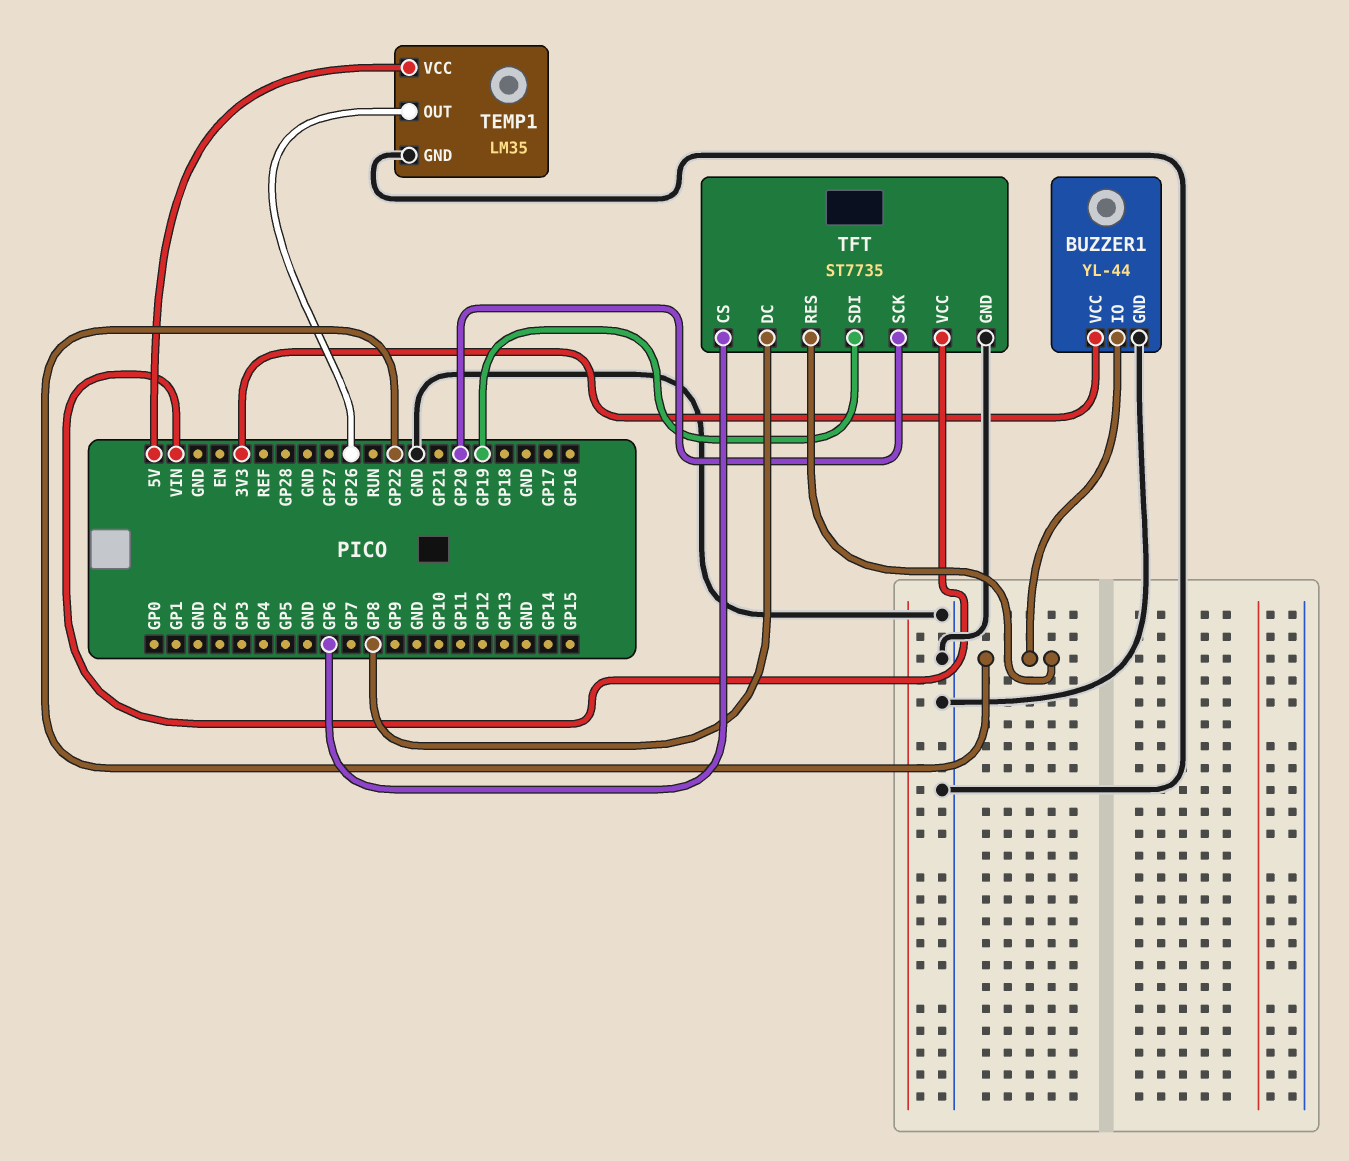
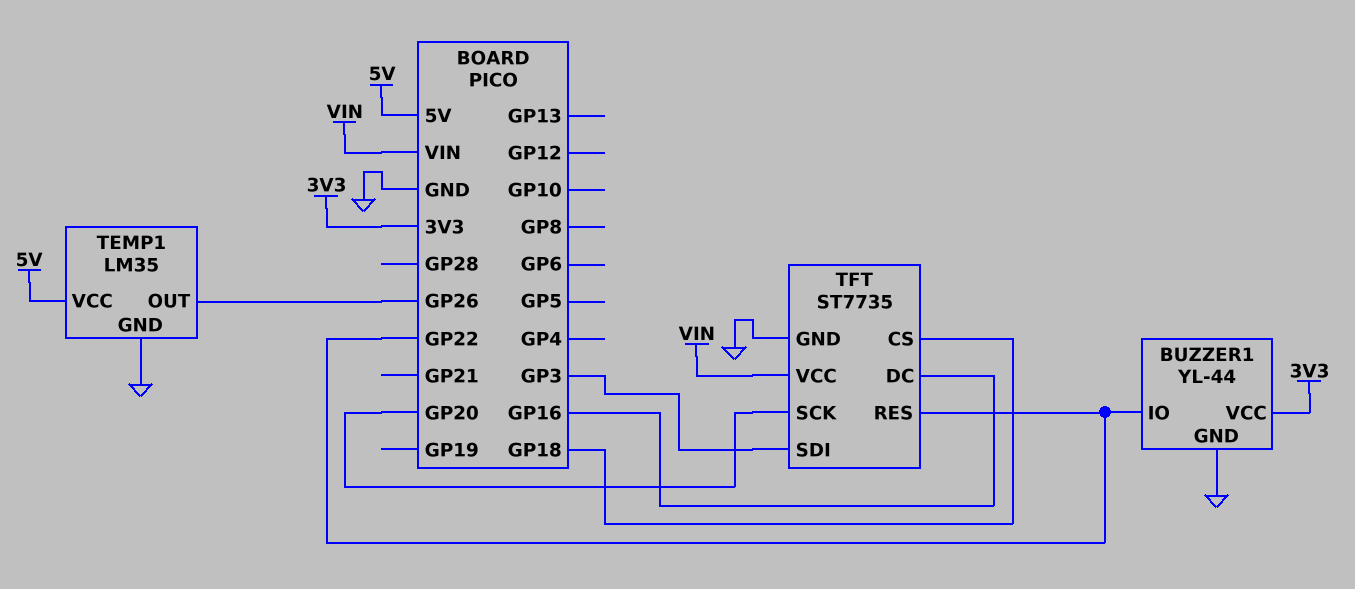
TFT pin CS: GP6 -> GP18
TFT pin DC: GP8 -> GP16
TFT pin SDI: GP19 -> GP3

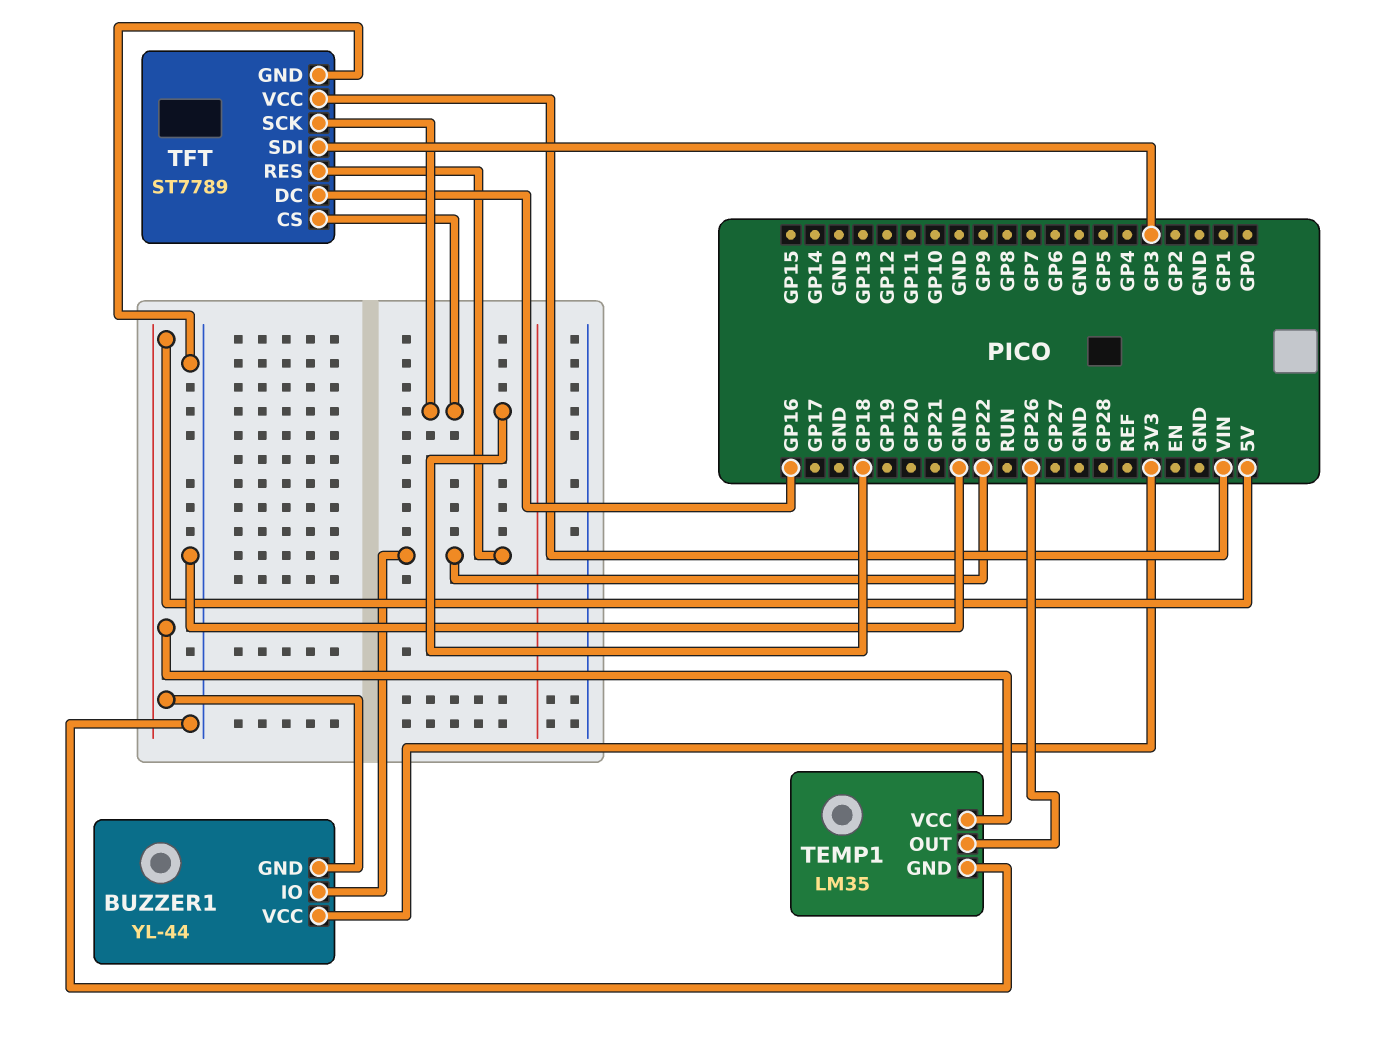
BUZZER1 pin GND: GND -> 5V
TFT: ST7735 -> ST7789
TFT pin SCK: GP20 -> GP18

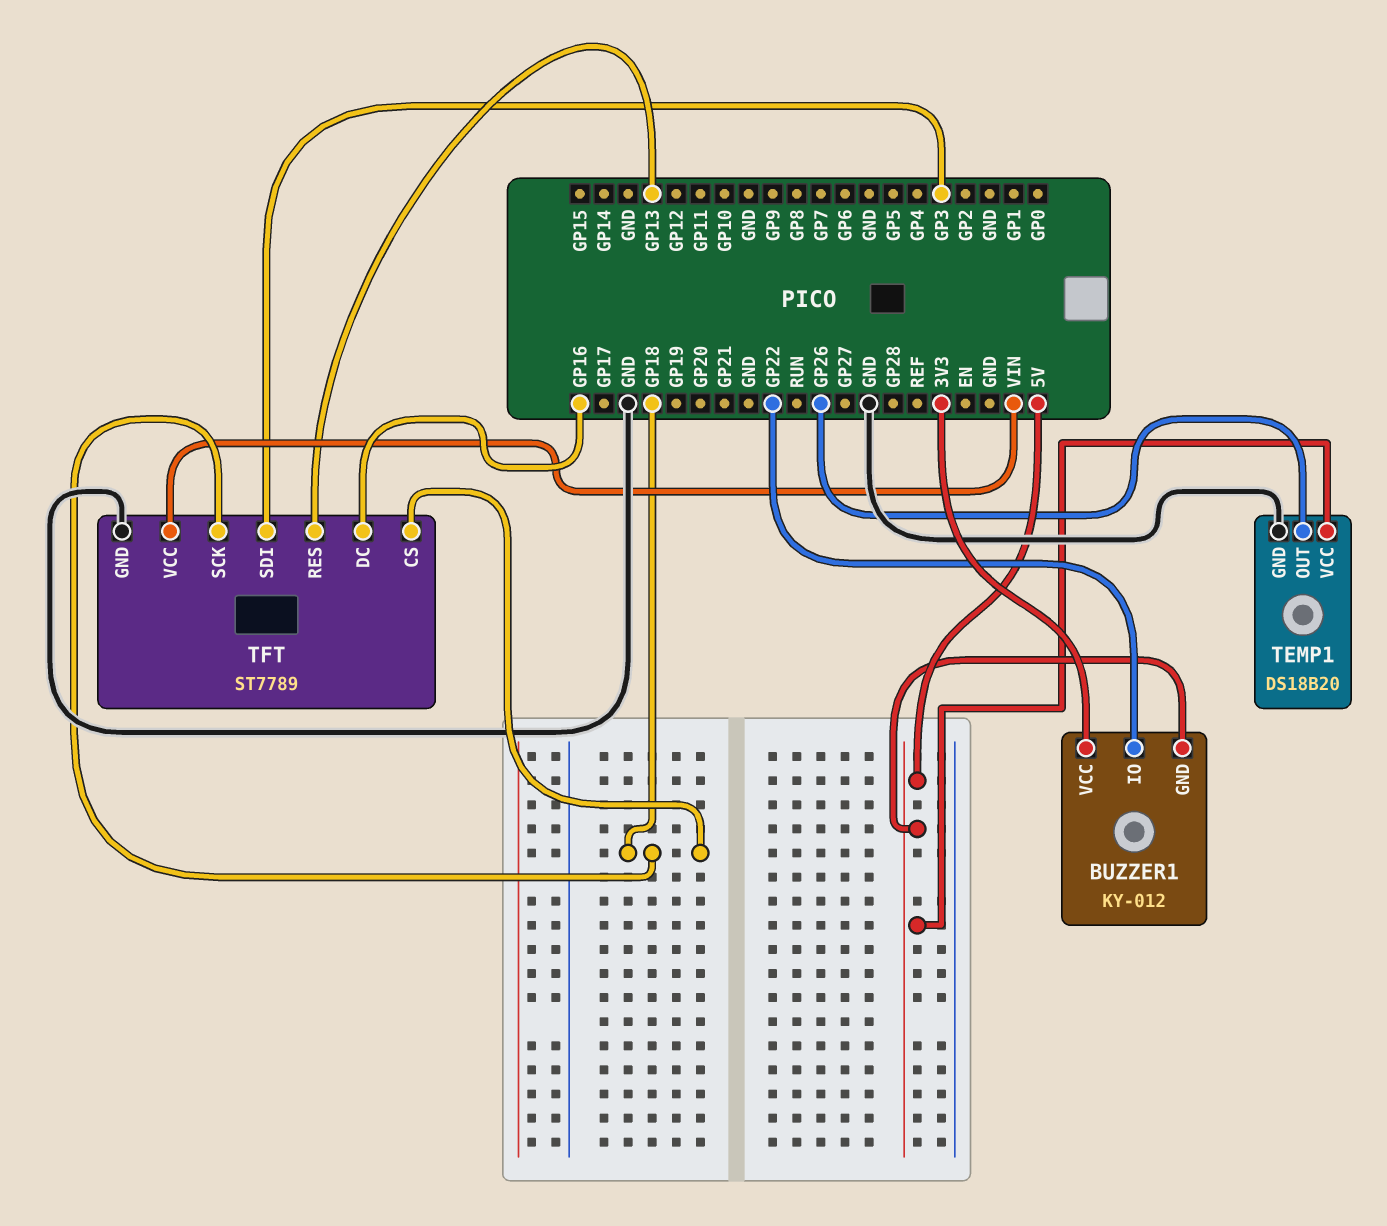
BUZZER1: YL-44 -> KY-012
TEMP1: LM35 -> DS18B20
TFT pin RES: GP22 -> GP13

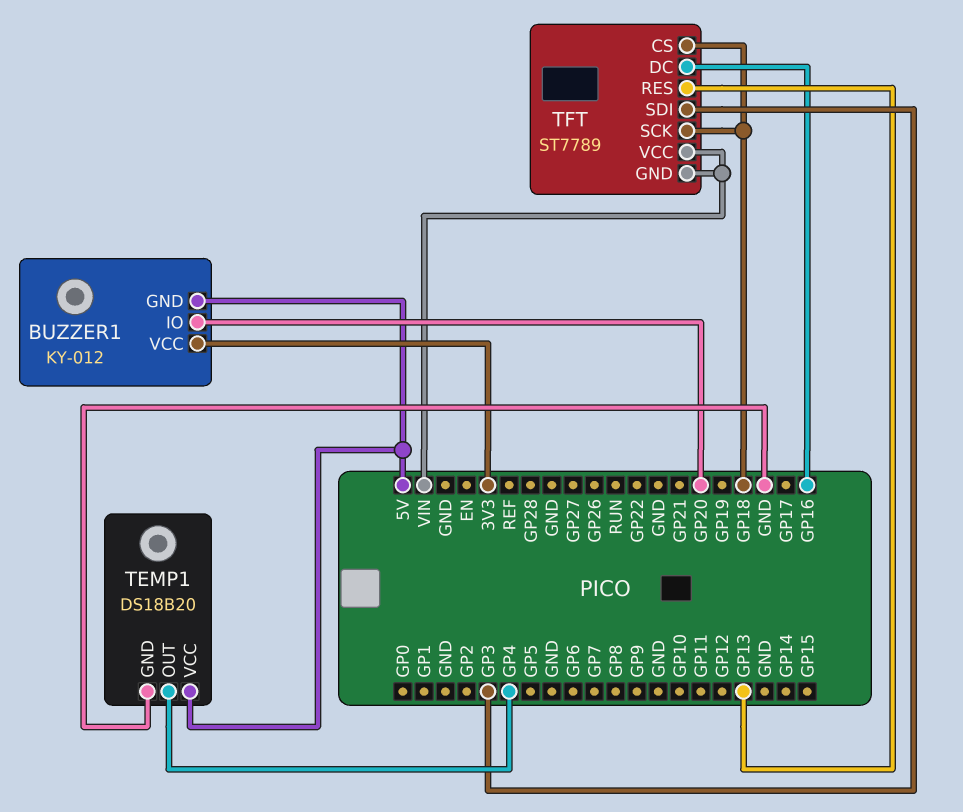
BUZZER1 pin IO: GP22 -> GP20
TEMP1 pin OUT: GP26 -> GP4
TFT pin GND: GND -> VIN

